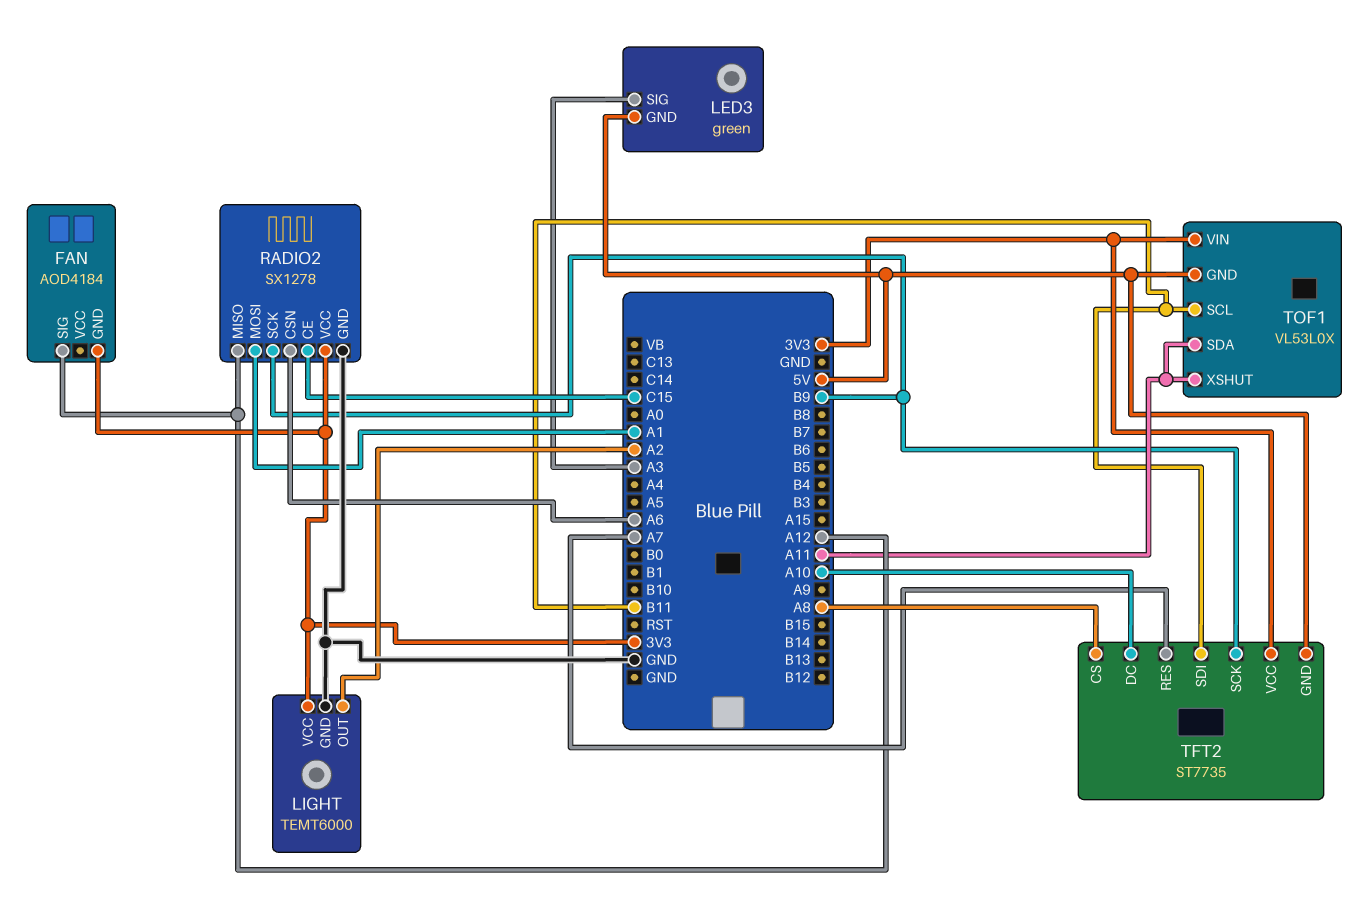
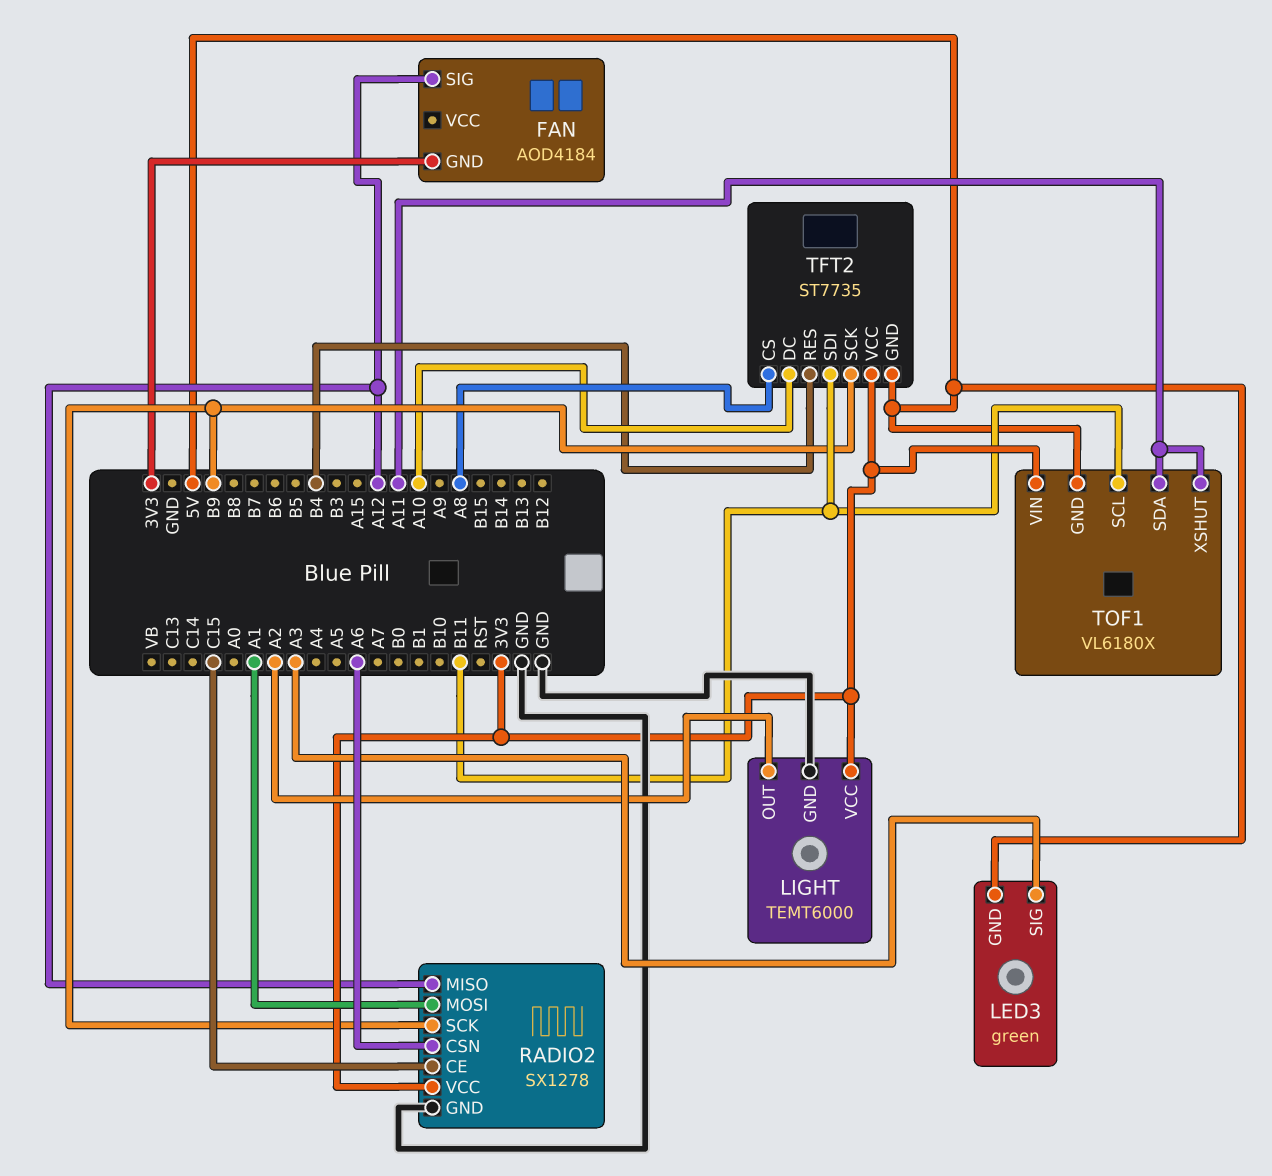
TFT2 pin RES: A7 -> B4
TOF1: VL53L0X -> VL6180X

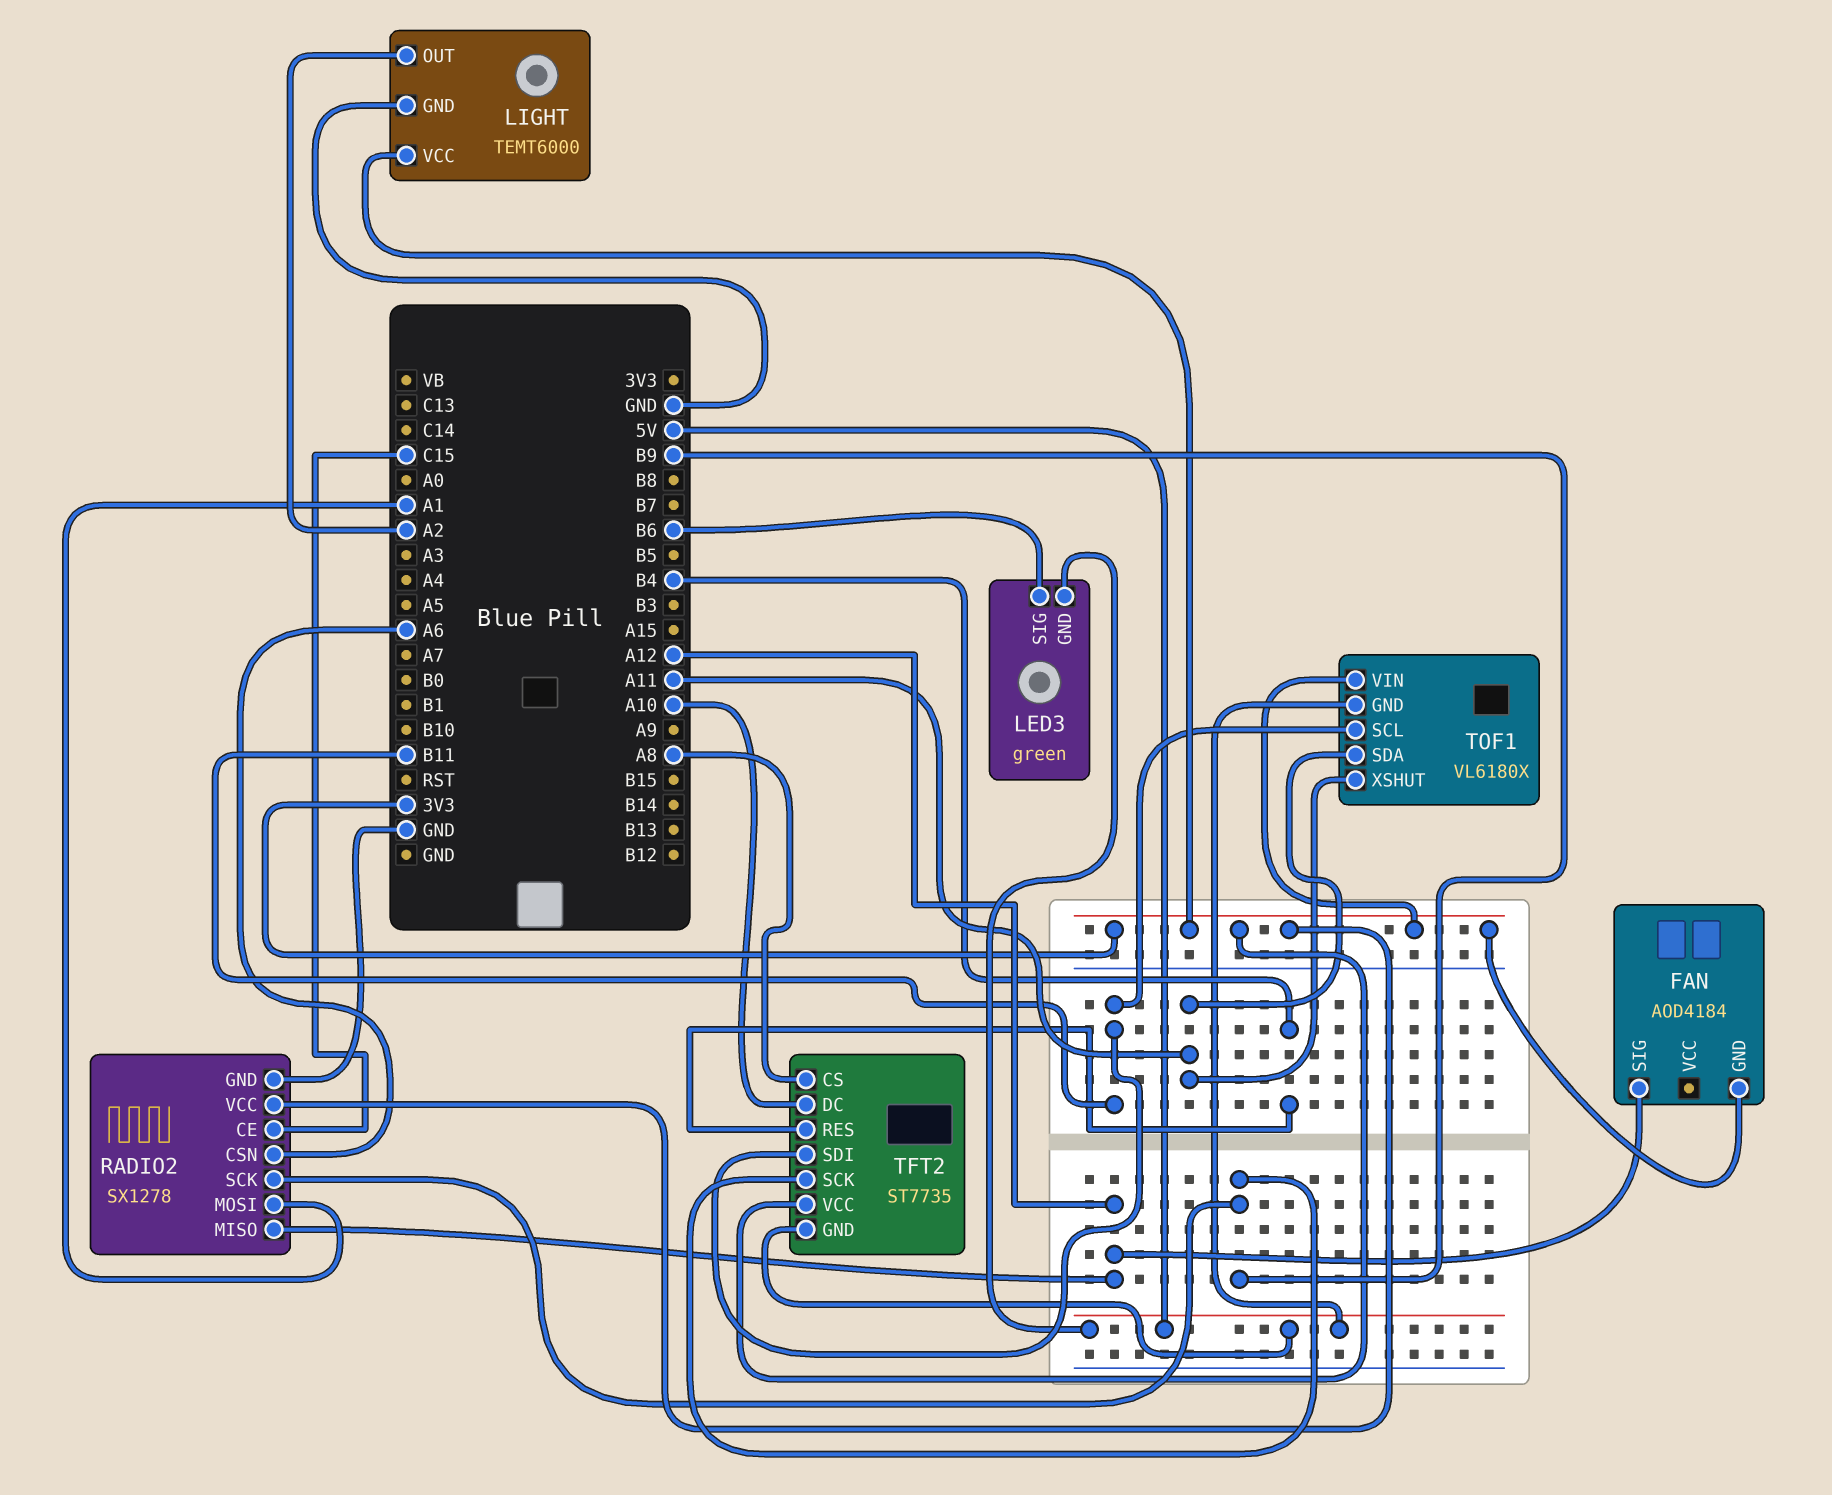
LED3 pin SIG: A3 -> B6

